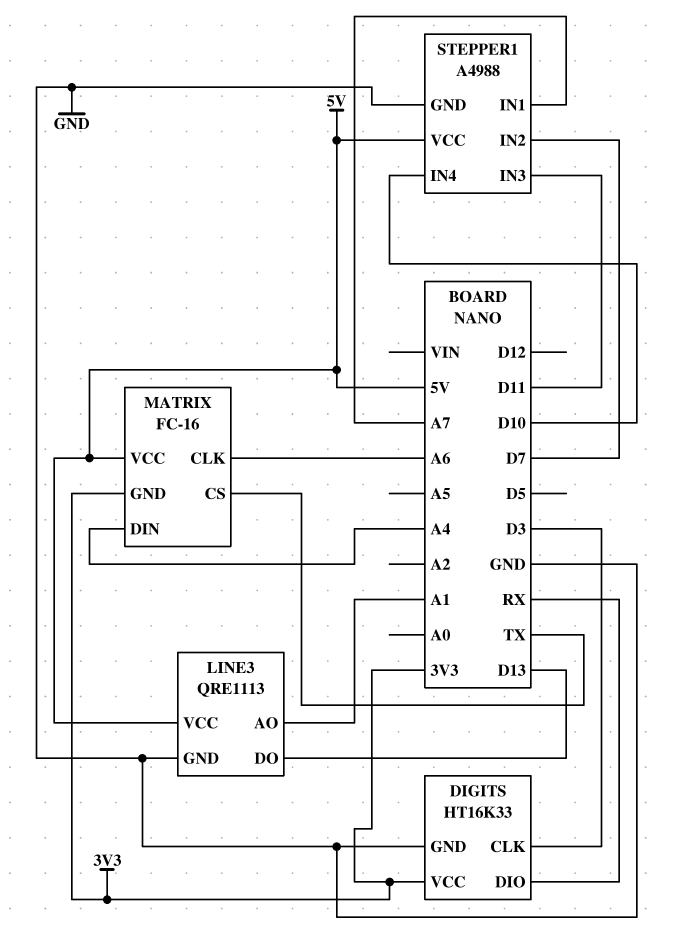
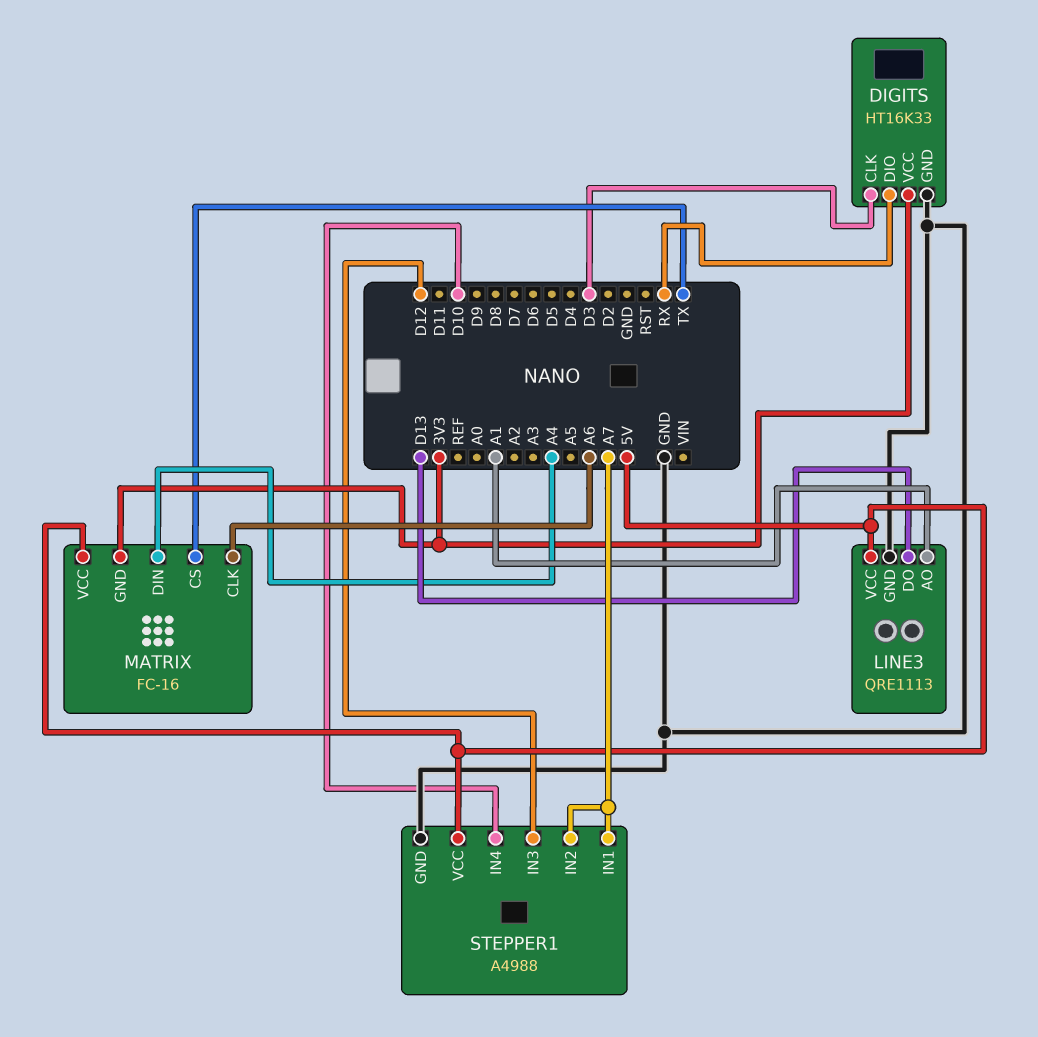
STEPPER1 pin IN2: D7 -> A7
STEPPER1 pin IN3: D11 -> D12

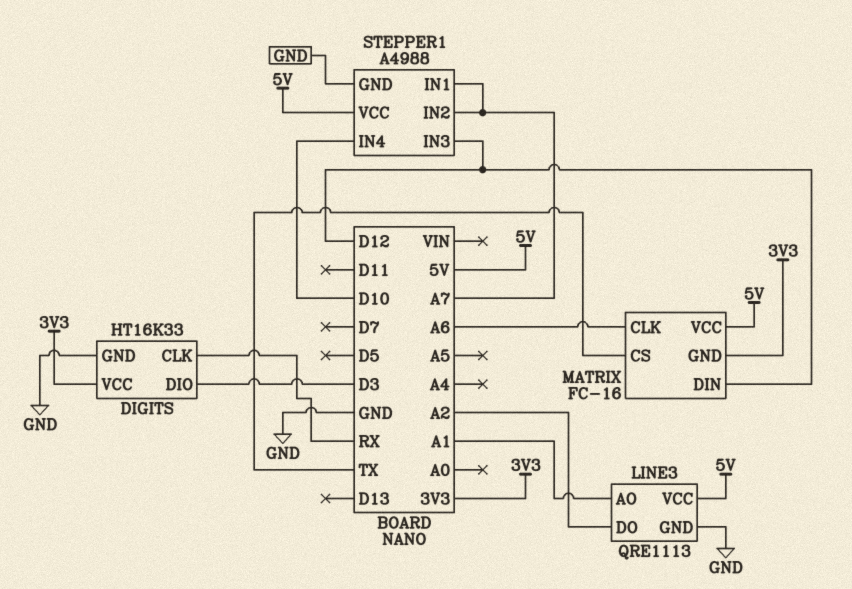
DIGITS pin CLK: D3 -> RX
DIGITS pin DIO: RX -> D3
LINE3 pin DO: D13 -> A2
MATRIX pin DIN: A4 -> D12

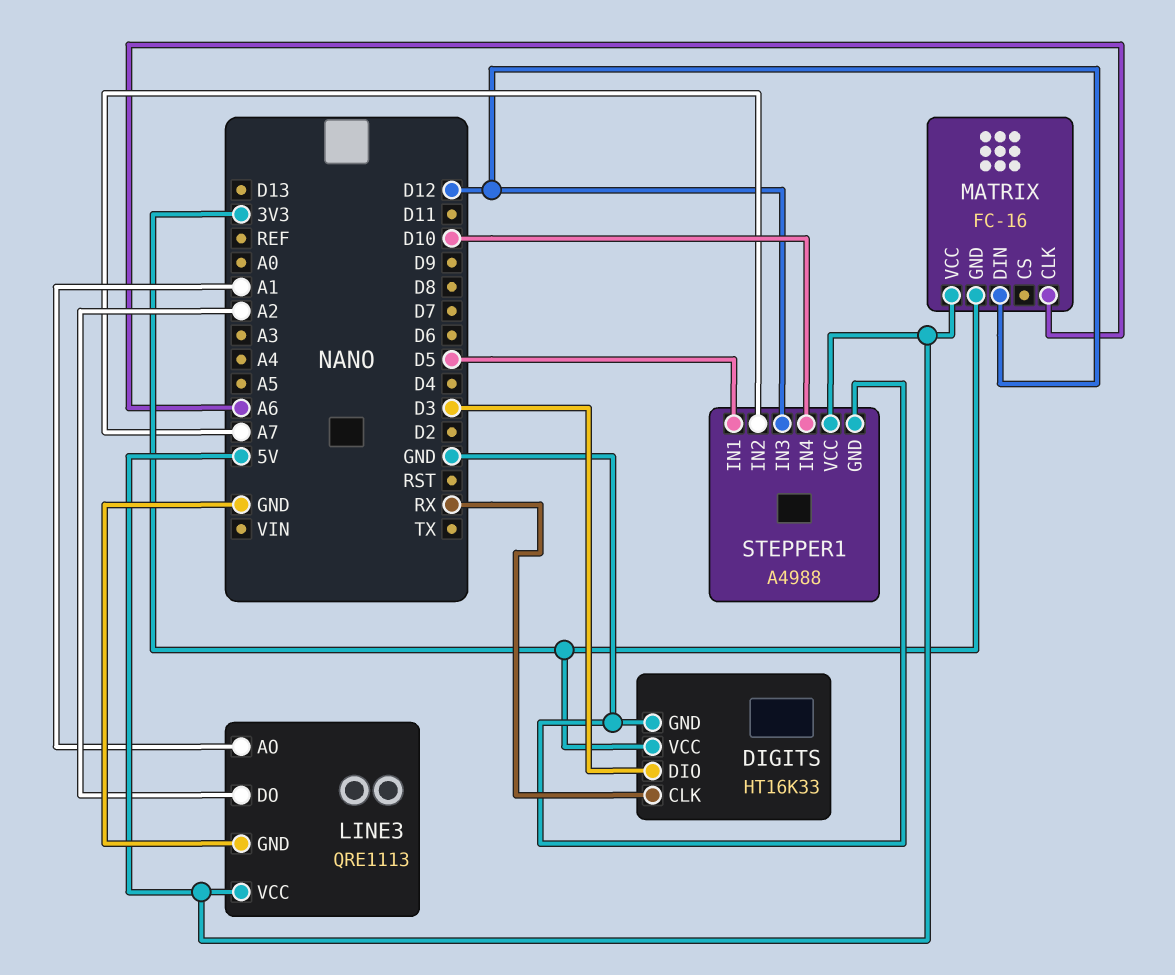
MATRIX pin CS: TX -> none
STEPPER1 pin IN1: A7 -> D5

